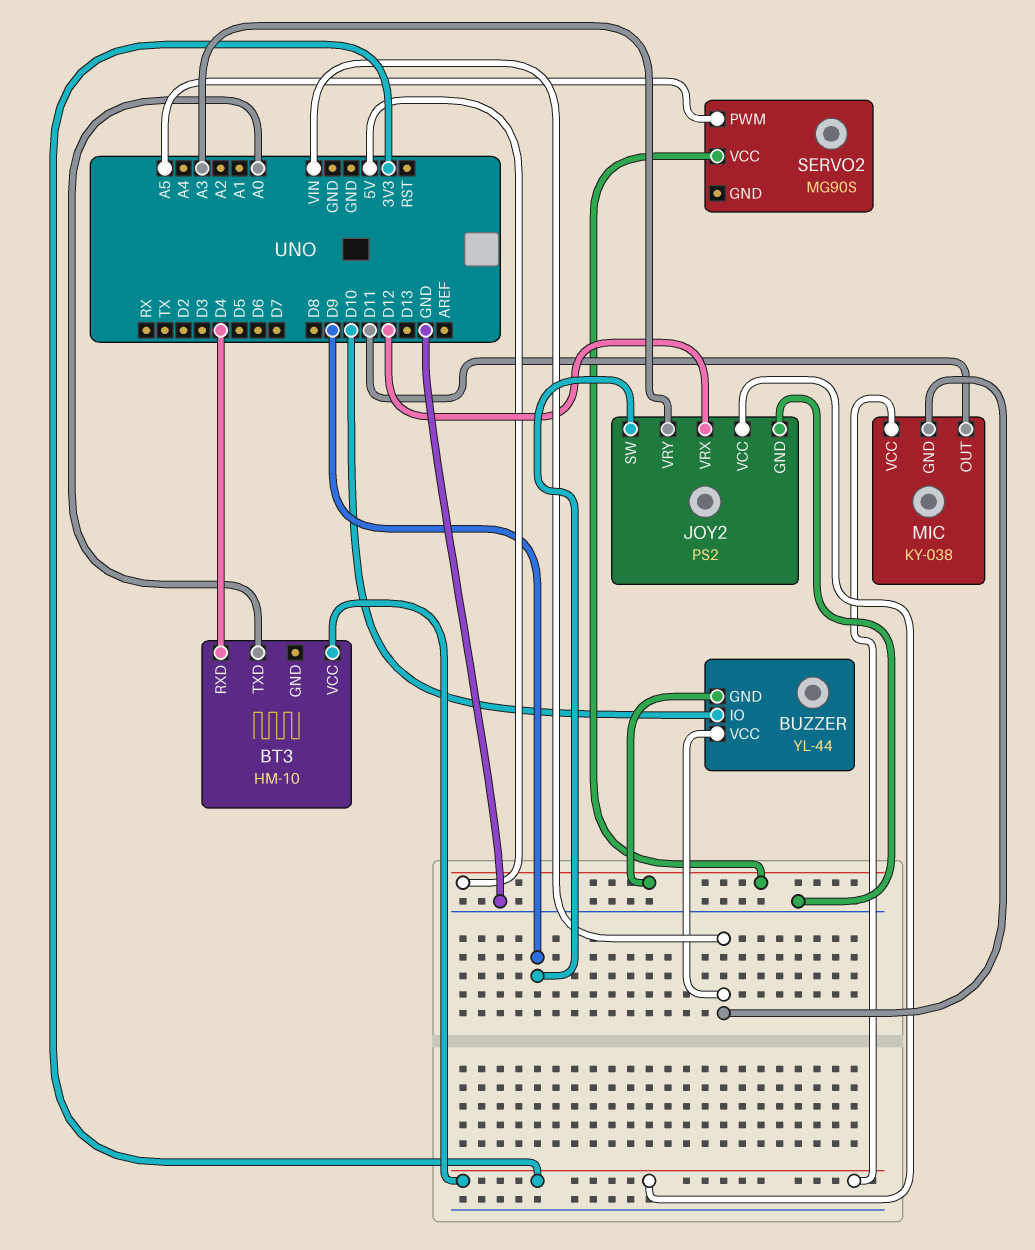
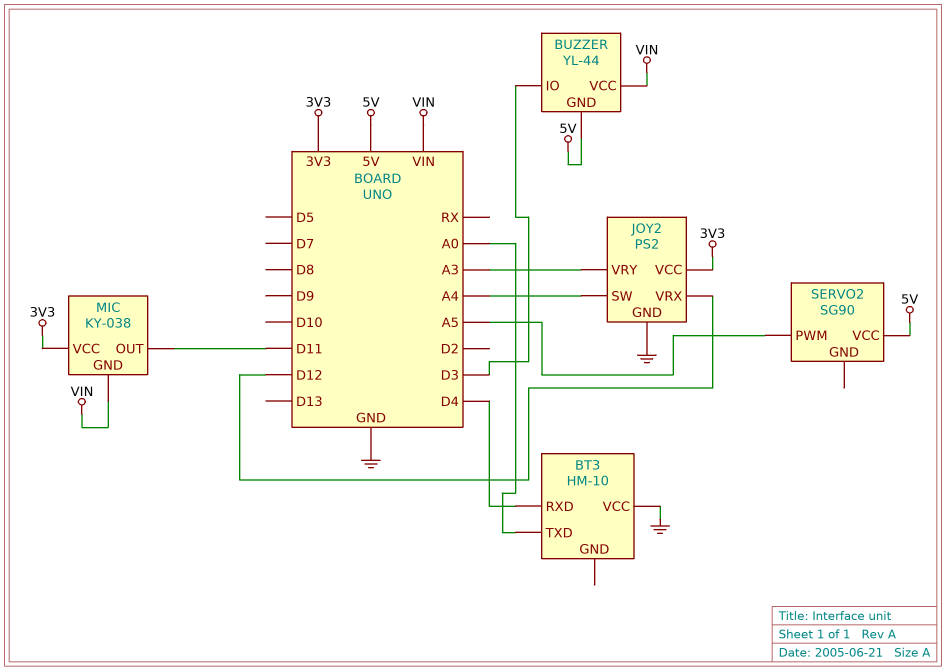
BT3 pin VCC: 3V3 -> GND
BUZZER pin IO: D10 -> D3
JOY2 pin SW: D9 -> A4
SERVO2: MG90S -> SG90

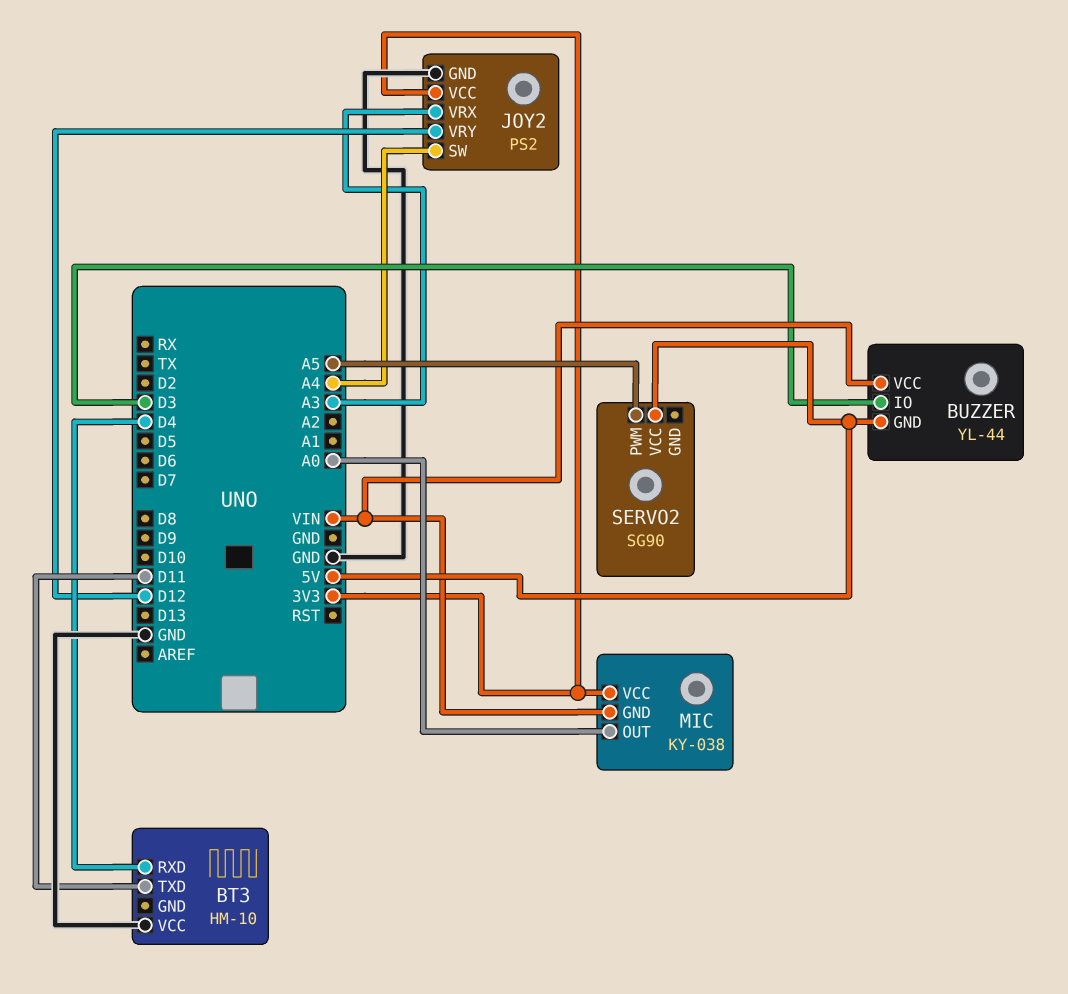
BT3 pin TXD: A0 -> D11
JOY2 pin VRX: D12 -> A3
JOY2 pin VRY: A3 -> D12
MIC pin OUT: D11 -> A0

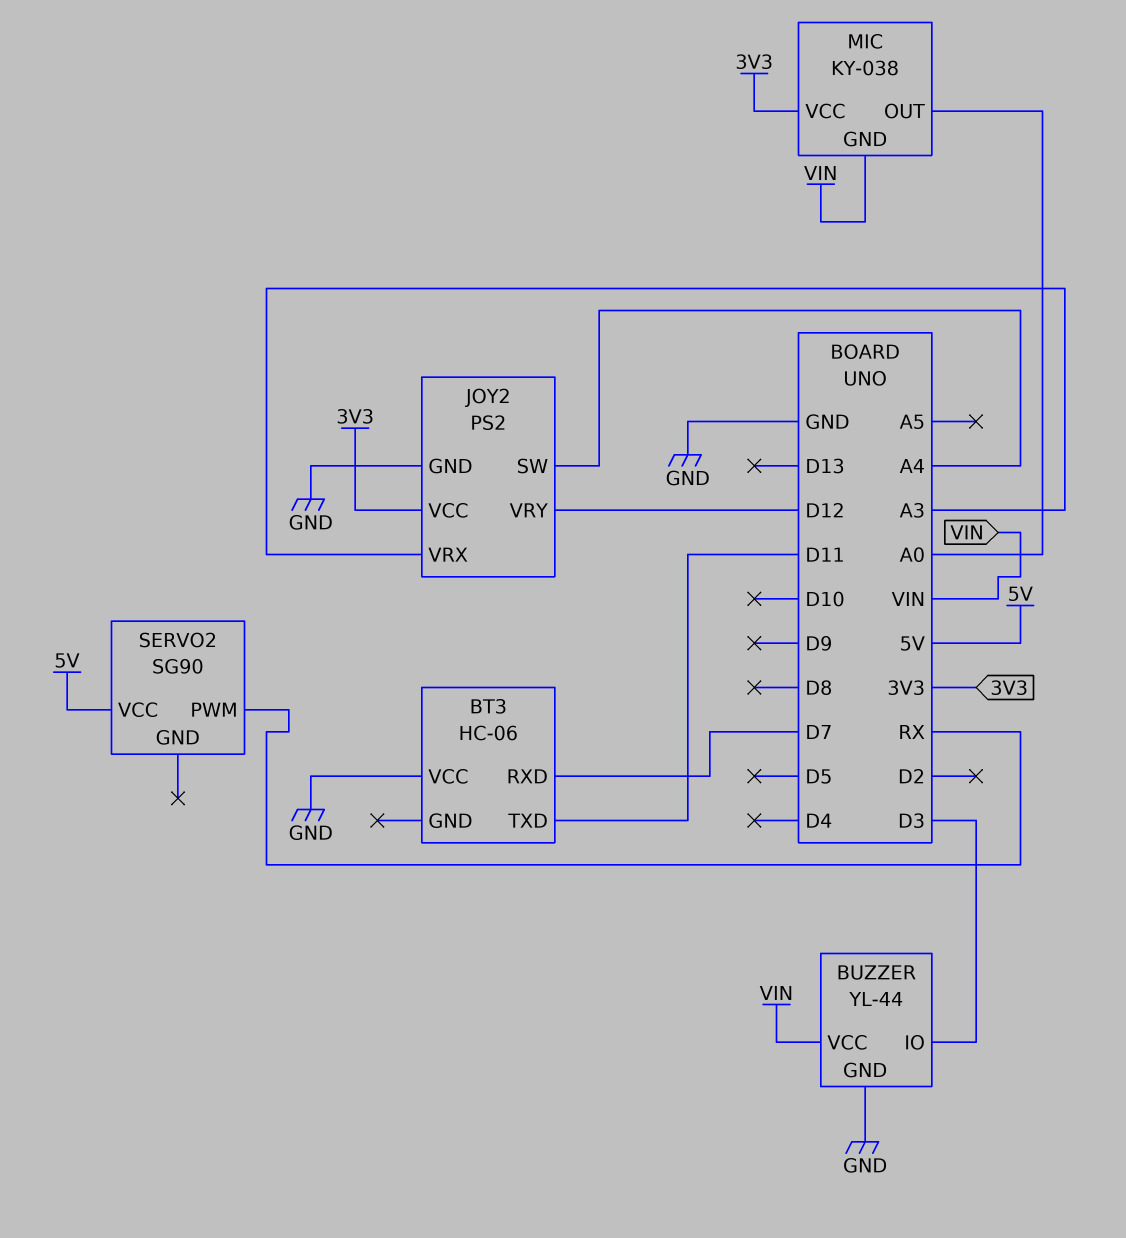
BT3: HM-10 -> HC-06
BT3 pin RXD: D4 -> D7
BUZZER pin GND: 5V -> GND
SERVO2 pin PWM: A5 -> RX

